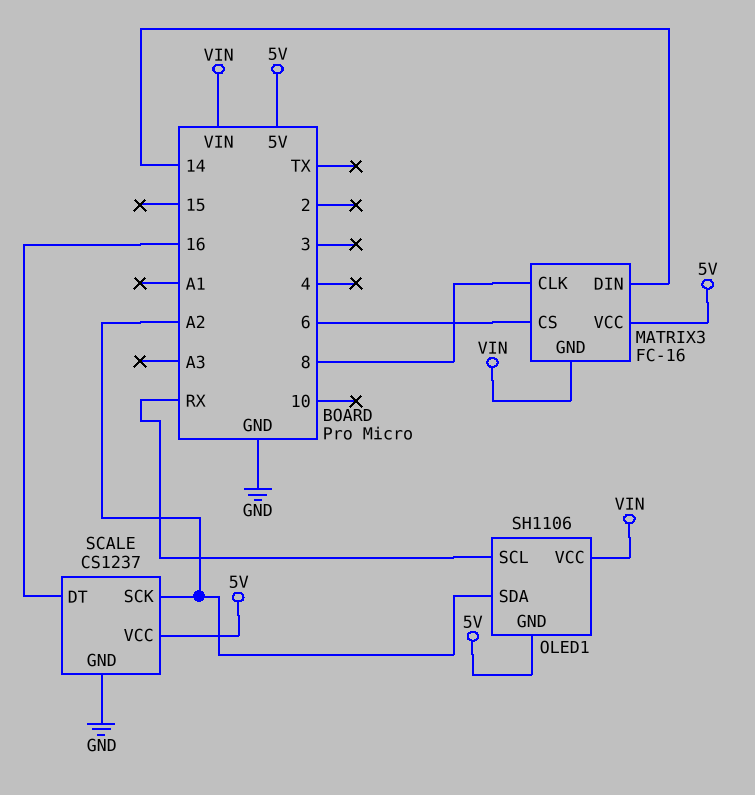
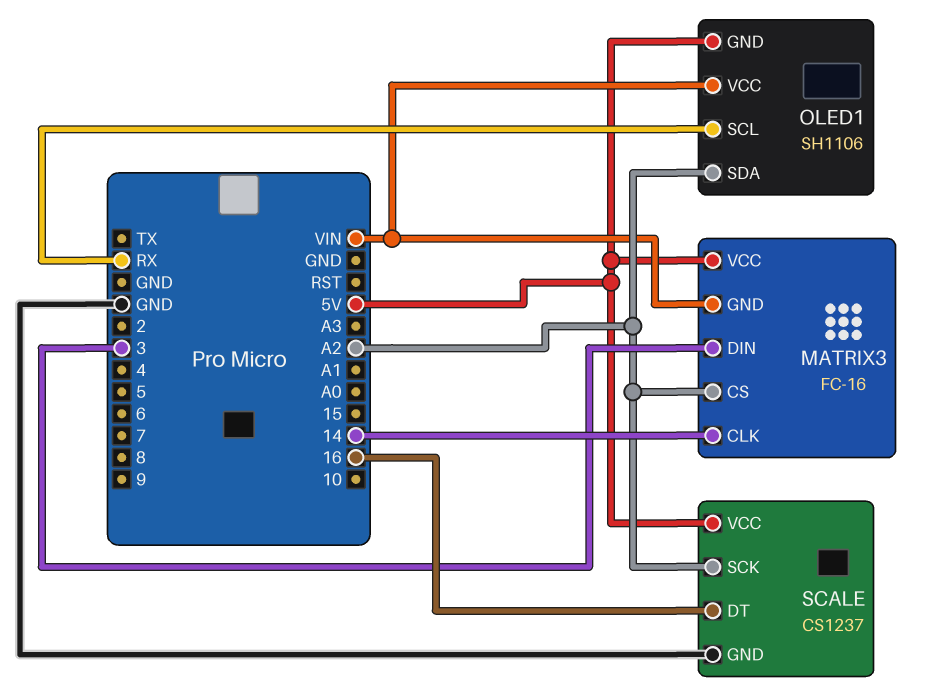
MATRIX3 pin CLK: 8 -> 14
MATRIX3 pin CS: 6 -> A2
MATRIX3 pin DIN: 14 -> 3

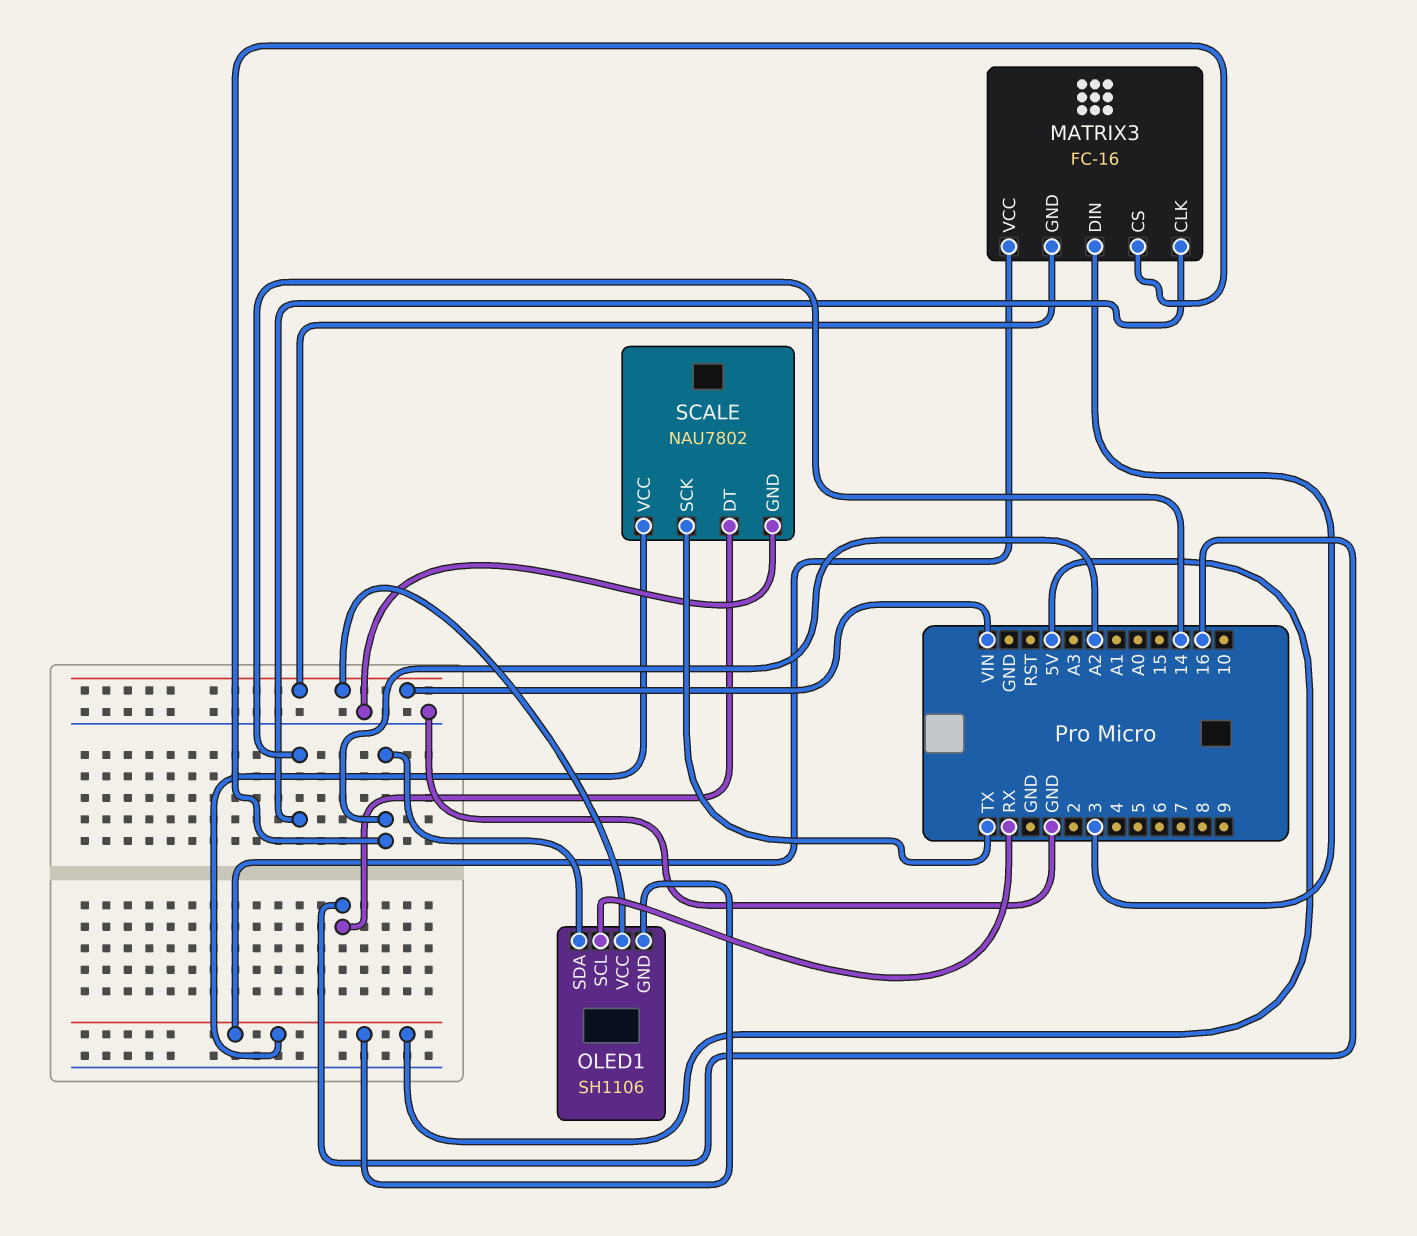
SCALE: CS1237 -> NAU7802
SCALE pin SCK: A2 -> TX

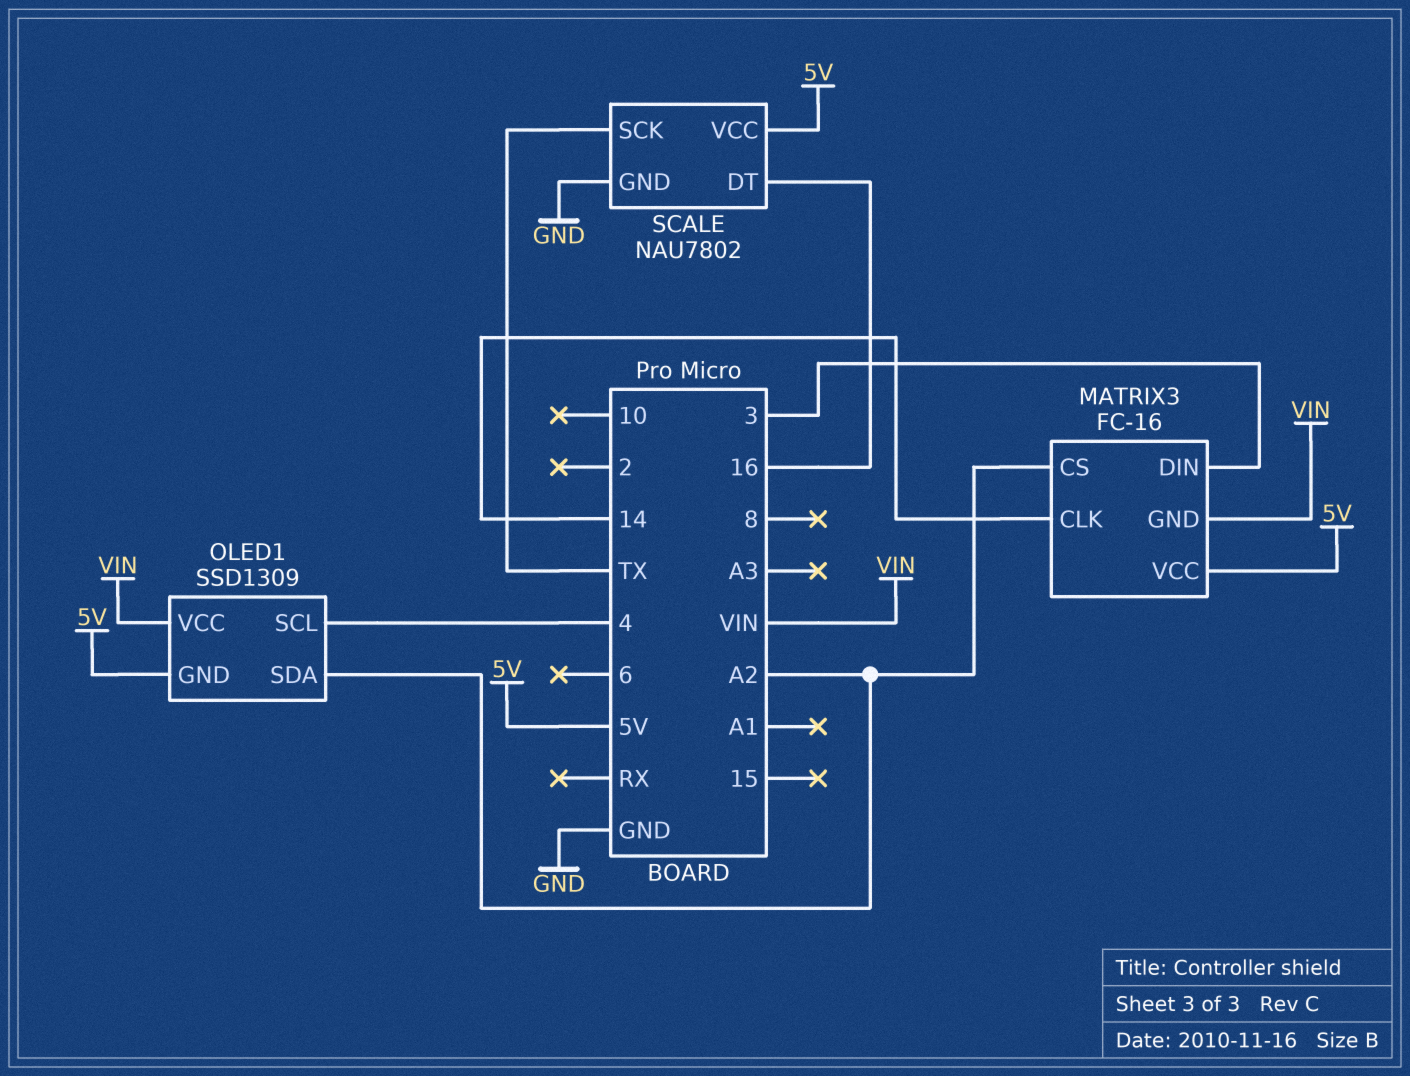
OLED1: SH1106 -> SSD1309
OLED1 pin SCL: RX -> 4

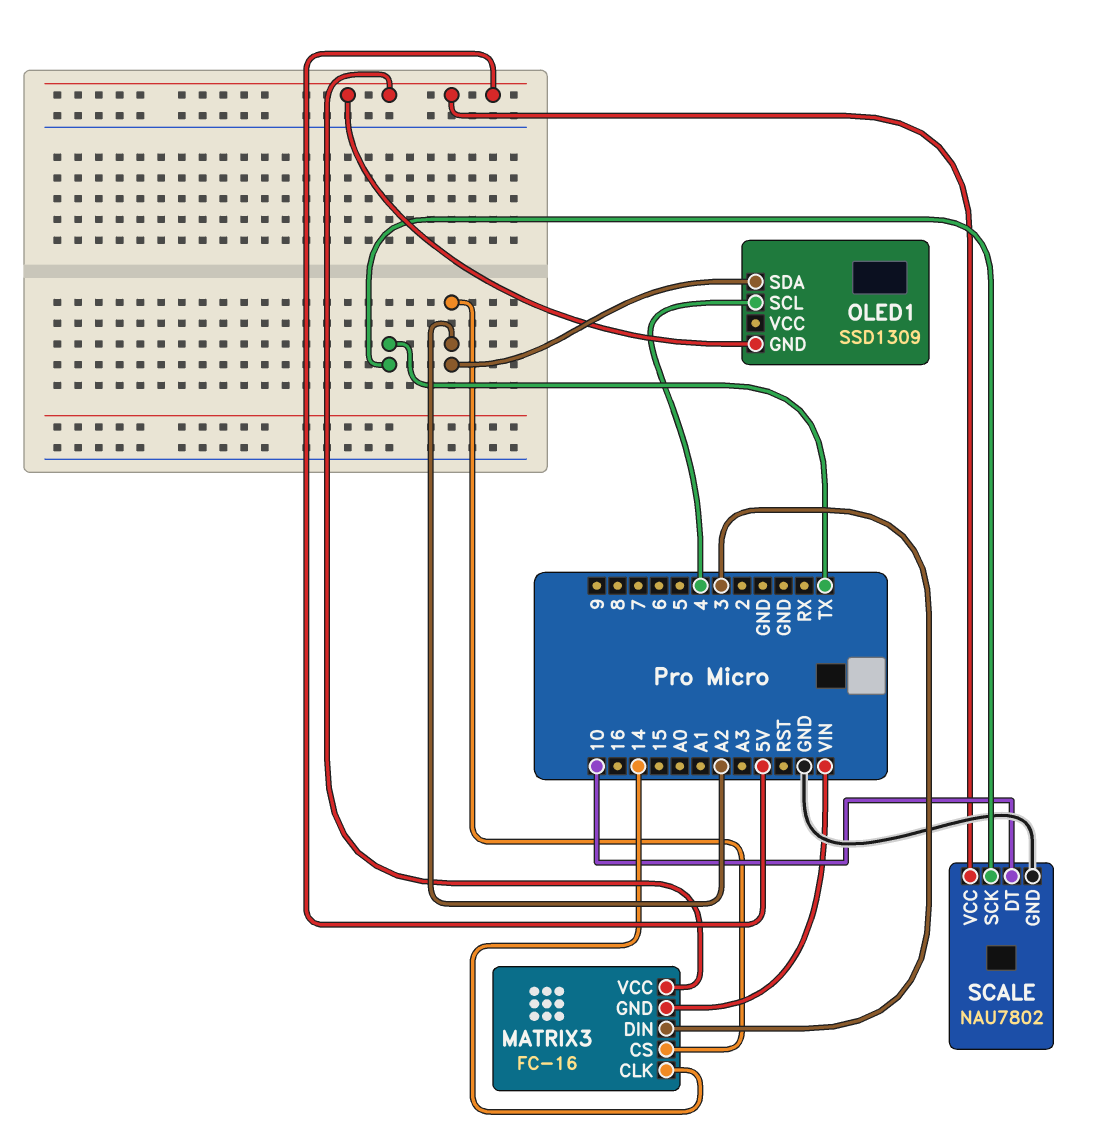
OLED1 pin VCC: VIN -> none
SCALE pin DT: 16 -> 10

